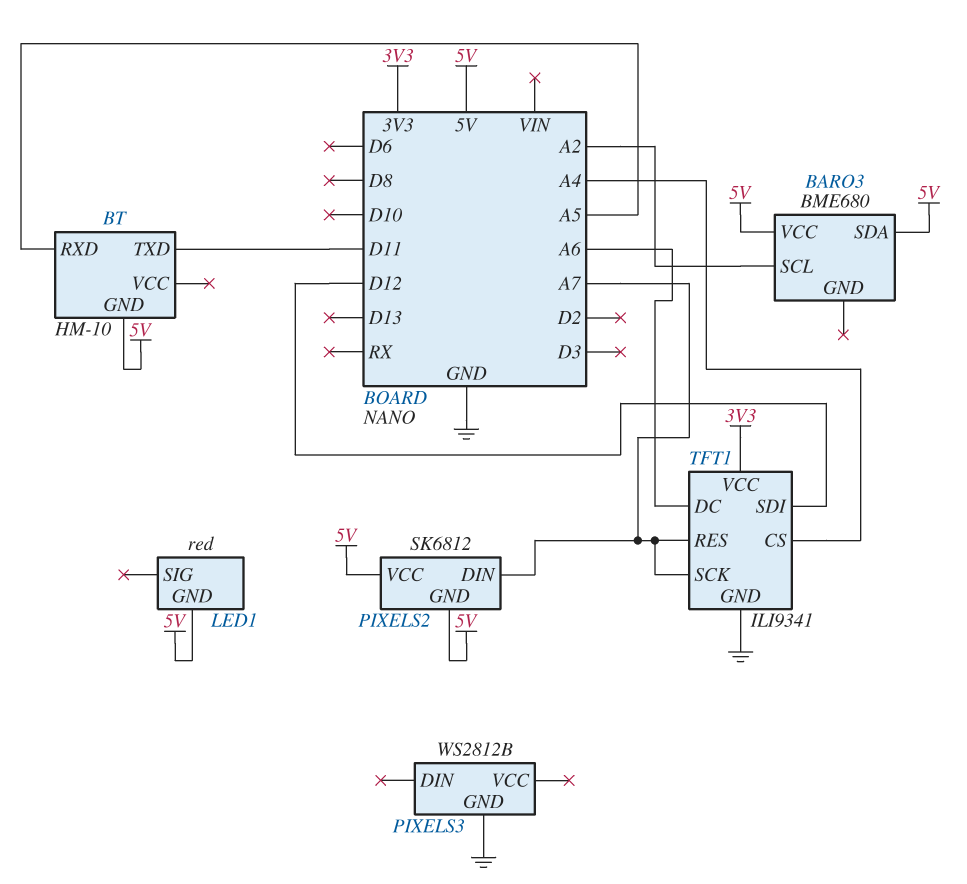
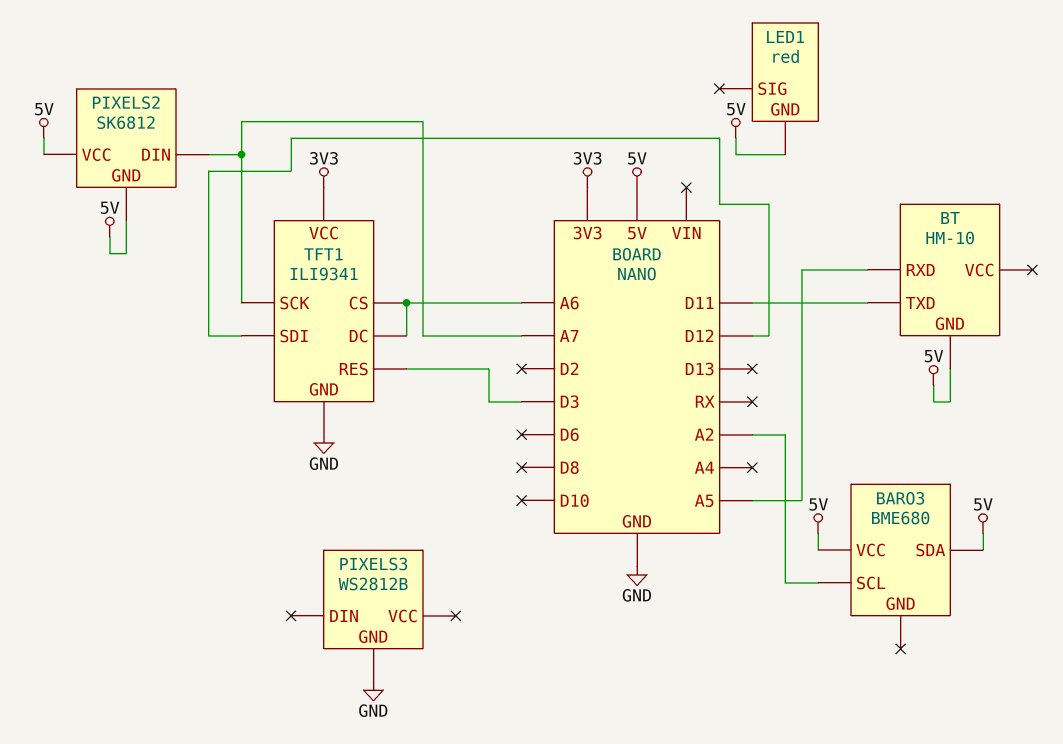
TFT1 pin CS: A4 -> A6
TFT1 pin RES: A7 -> D3

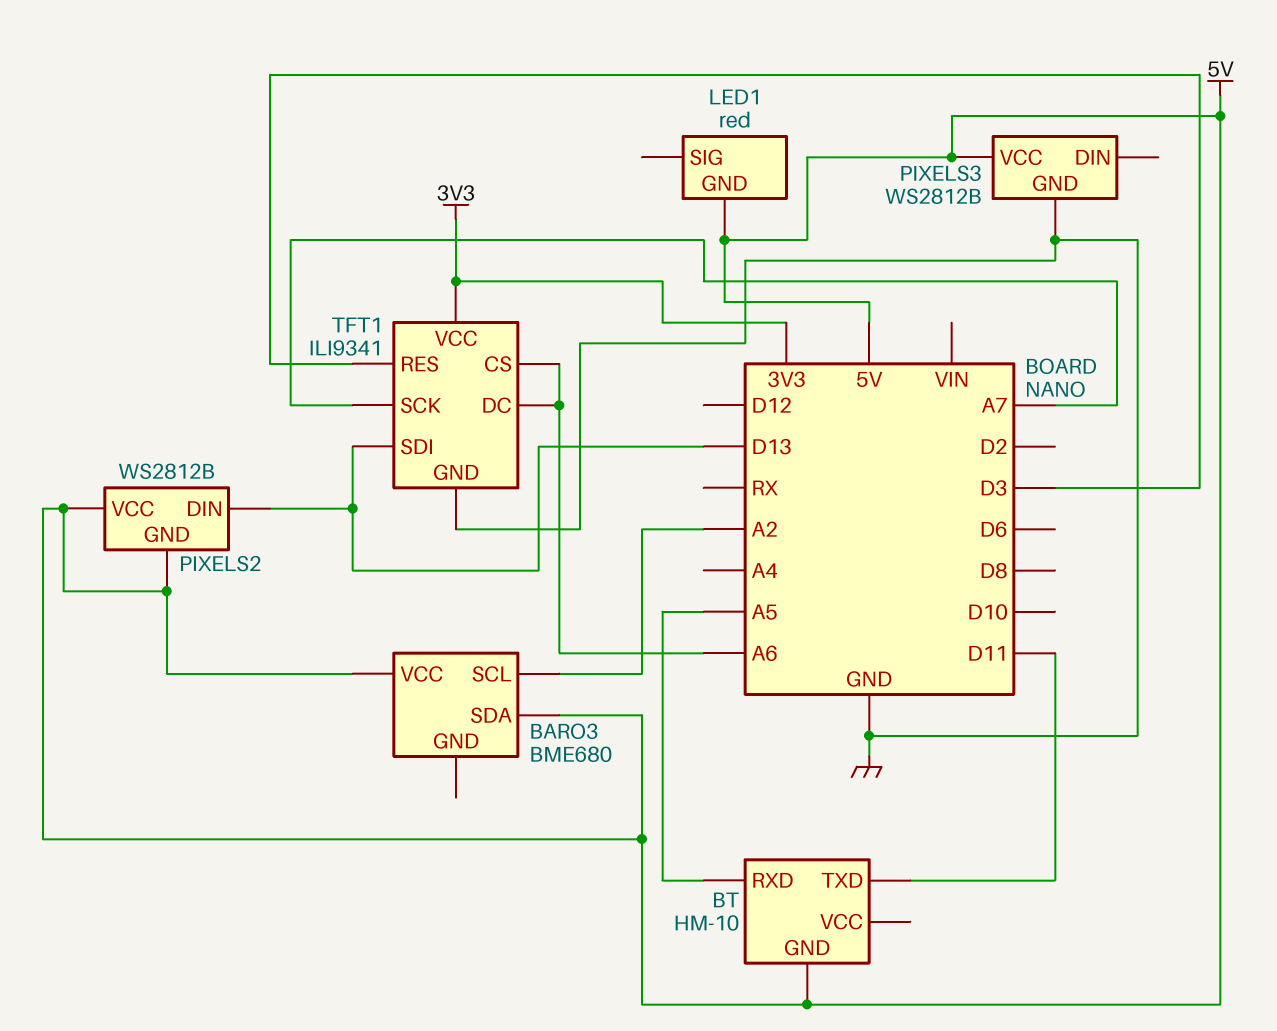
PIXELS2: SK6812 -> WS2812B
PIXELS2 pin DIN: A7 -> D13
PIXELS3 pin VCC: none -> 5V
TFT1 pin SDI: D12 -> D13

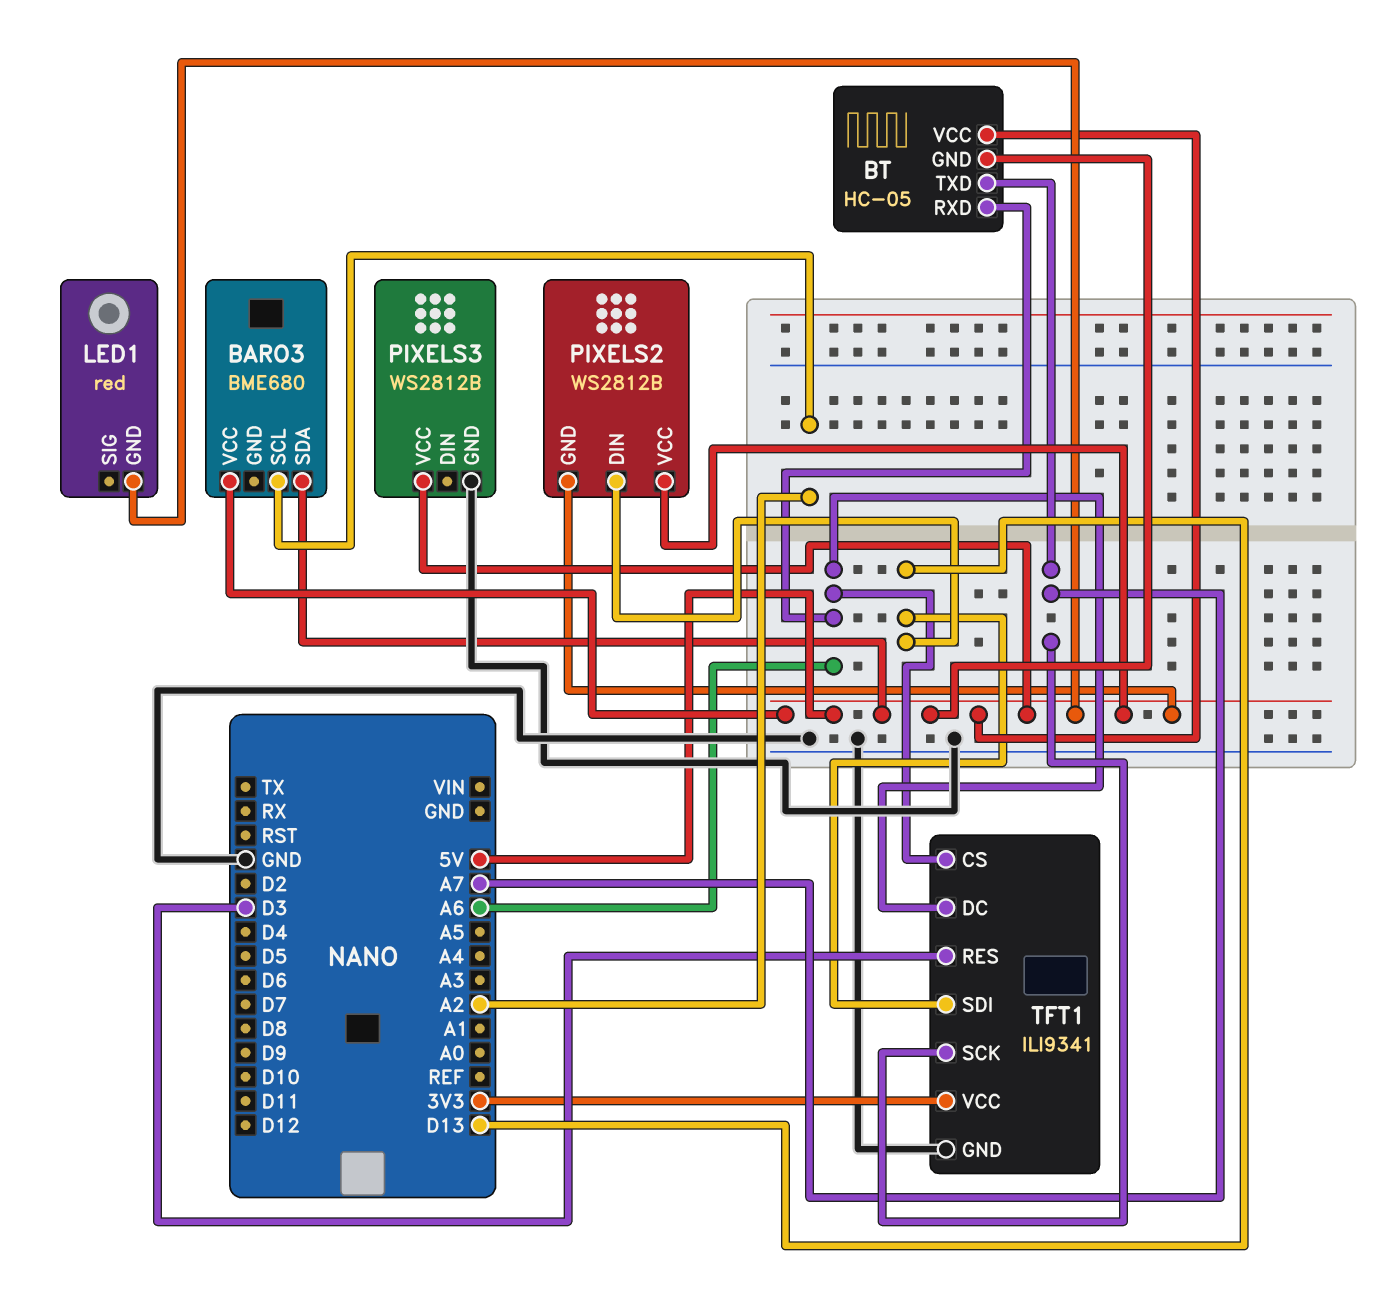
BT: HM-10 -> HC-05
BT pin RXD: A5 -> A6
BT pin TXD: D11 -> A7
BT pin VCC: none -> 5V

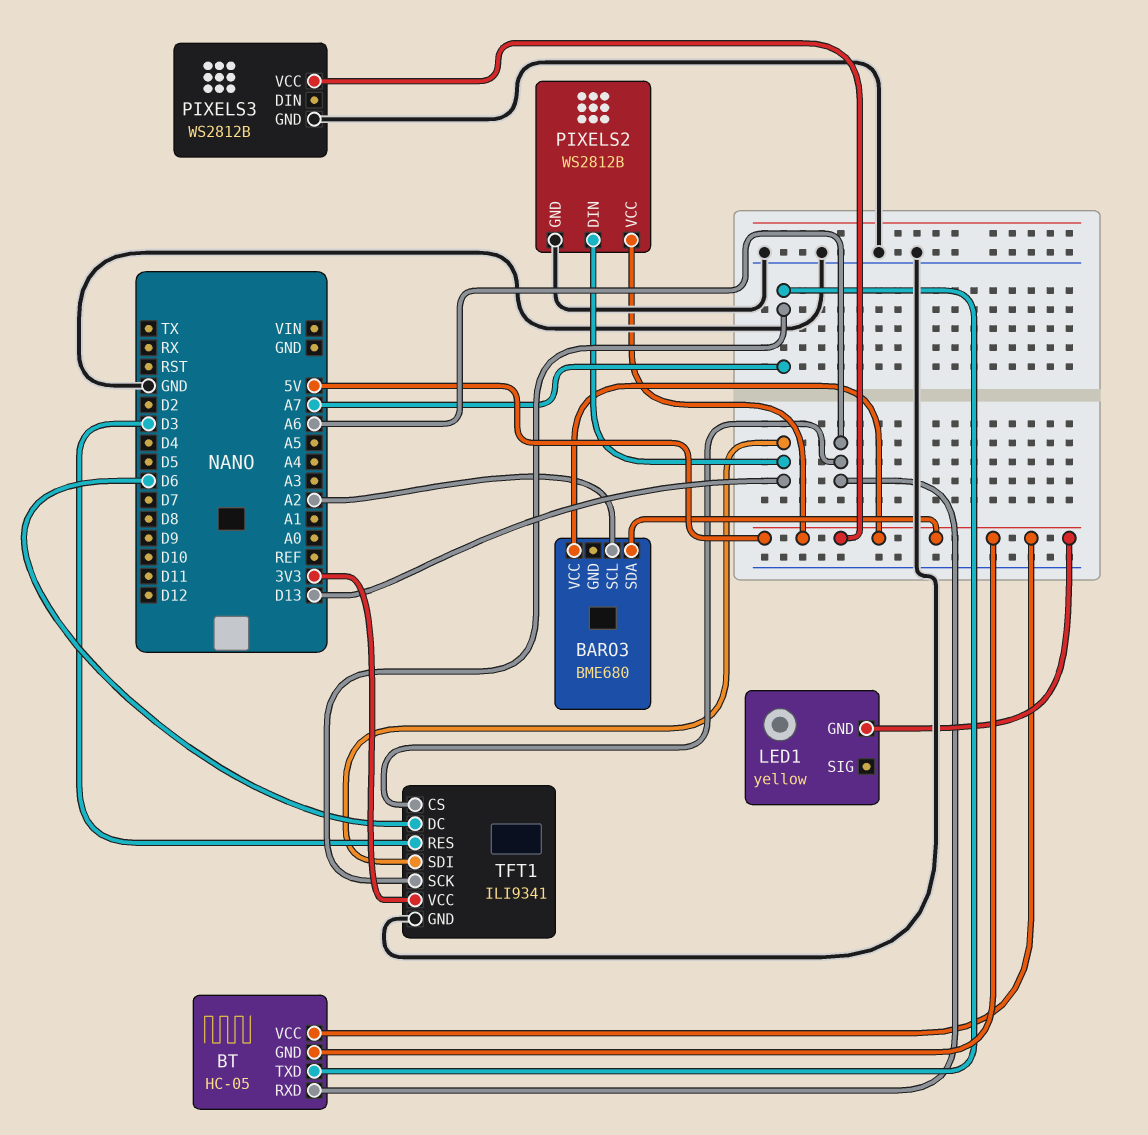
LED1: red -> yellow
PIXELS2 pin GND: 5V -> GND
TFT1 pin DC: A6 -> D6

